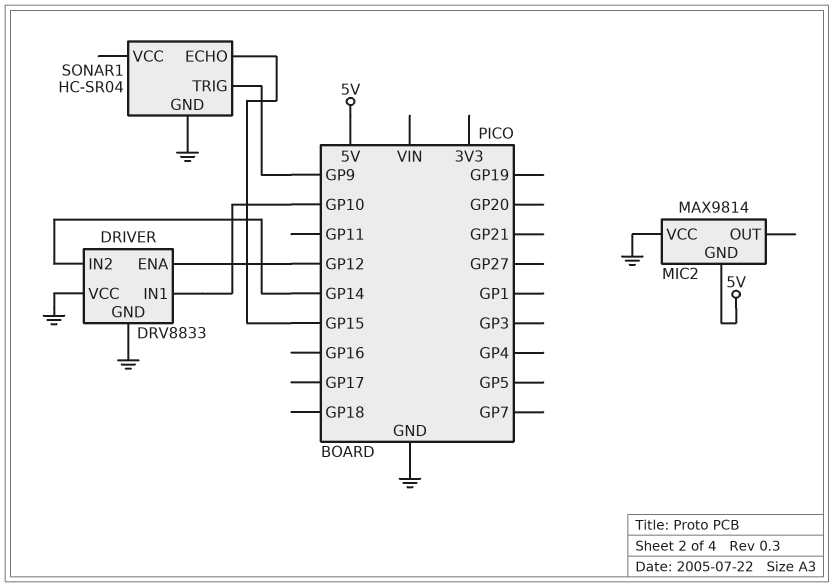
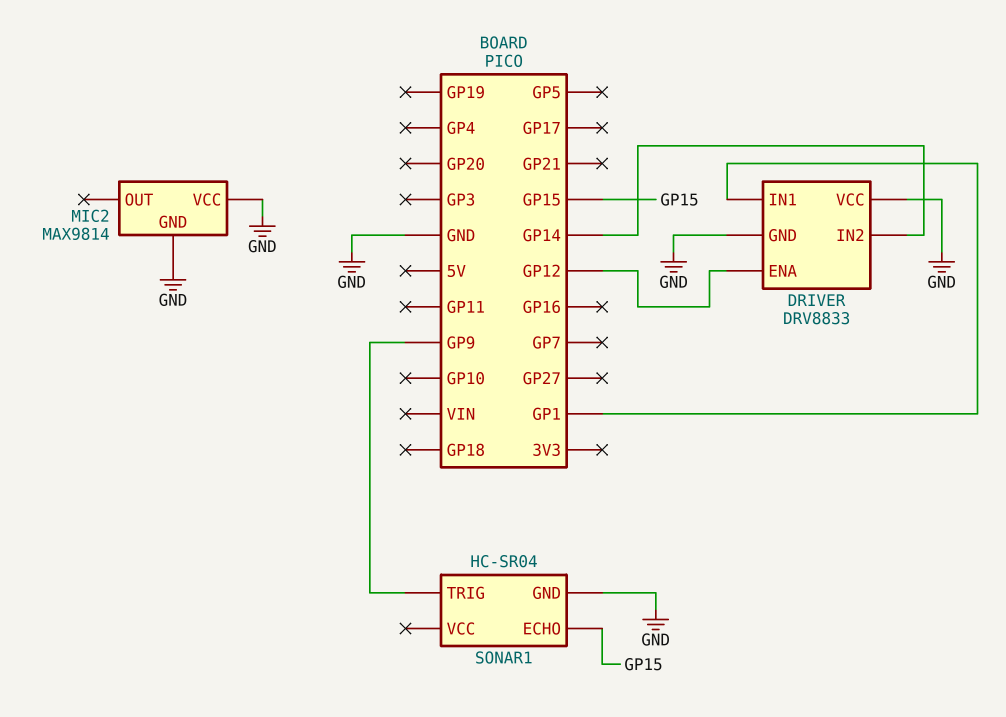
DRIVER pin IN1: GP10 -> GP1
MIC2 pin GND: 5V -> GND

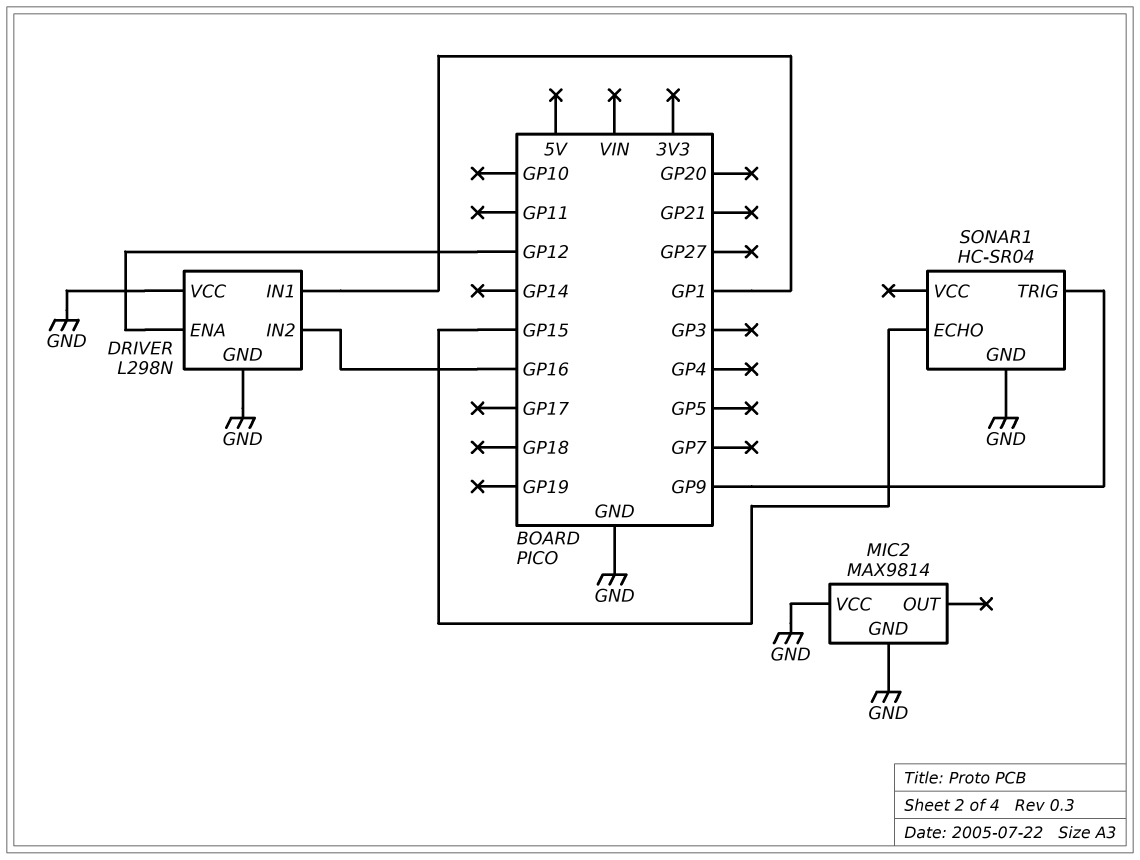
DRIVER: DRV8833 -> L298N
DRIVER pin IN2: GP14 -> GP16

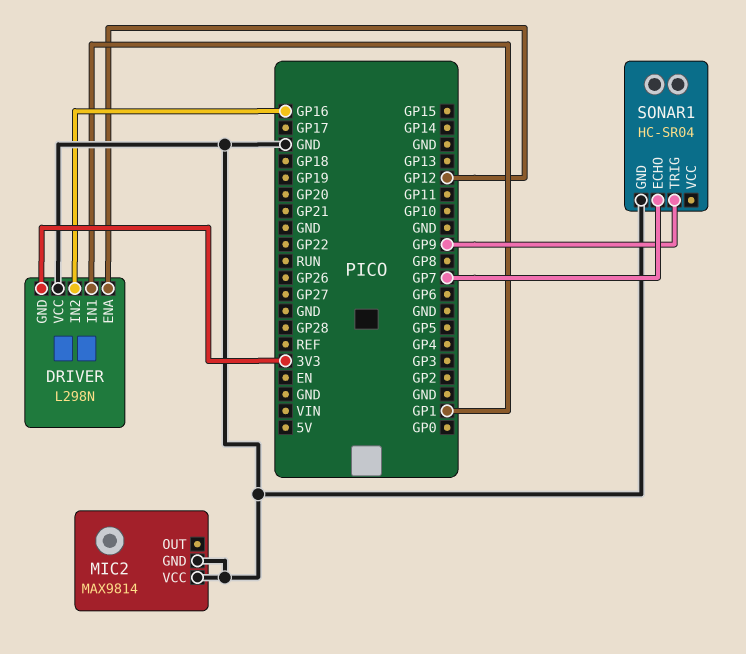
DRIVER pin GND: GND -> 3V3
SONAR1 pin ECHO: GP15 -> GP7

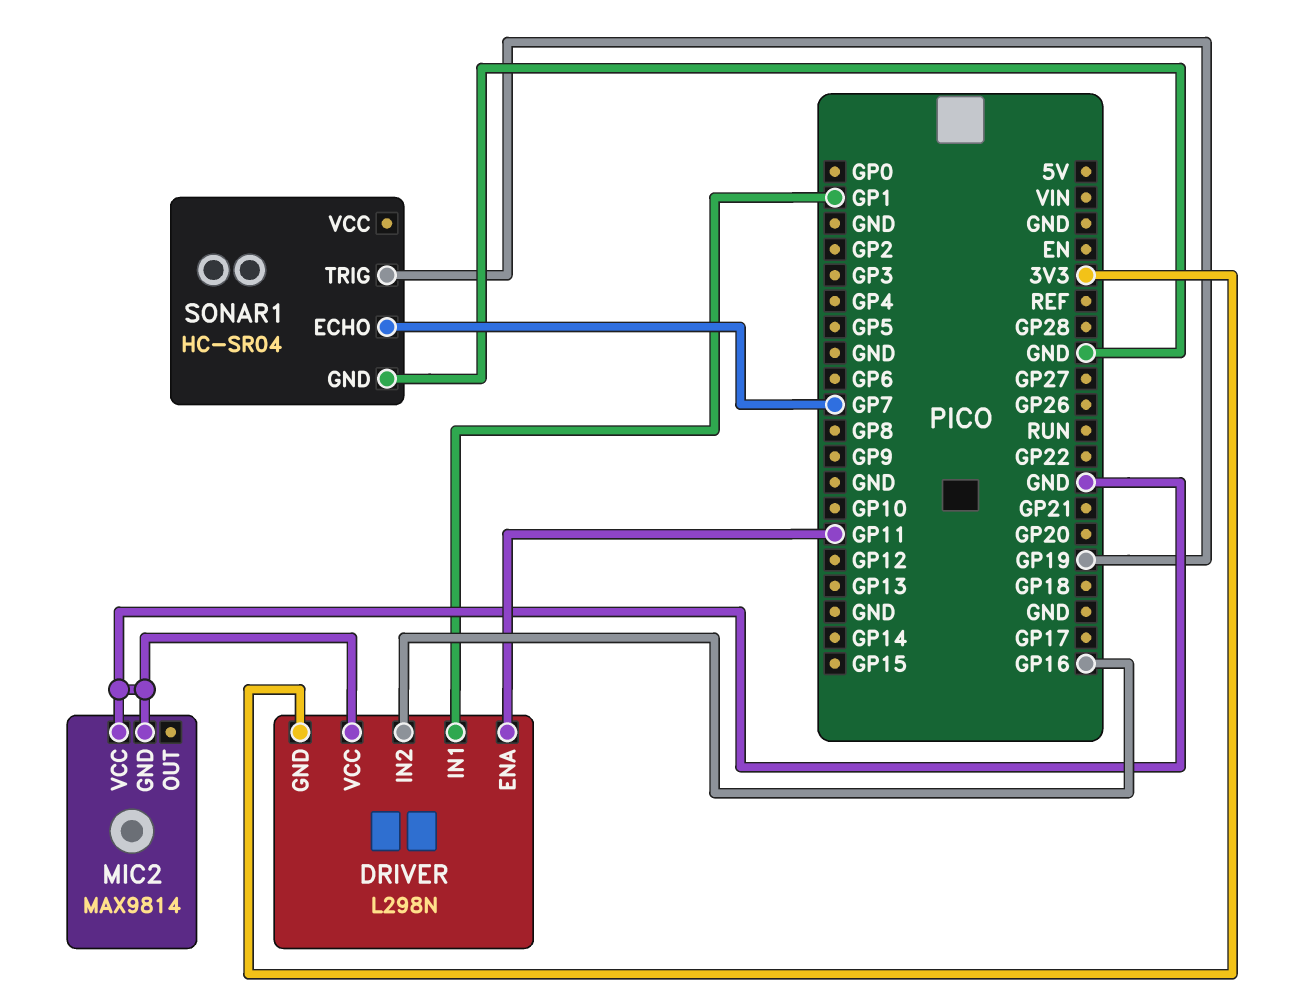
DRIVER pin ENA: GP12 -> GP11
SONAR1 pin TRIG: GP9 -> GP19

